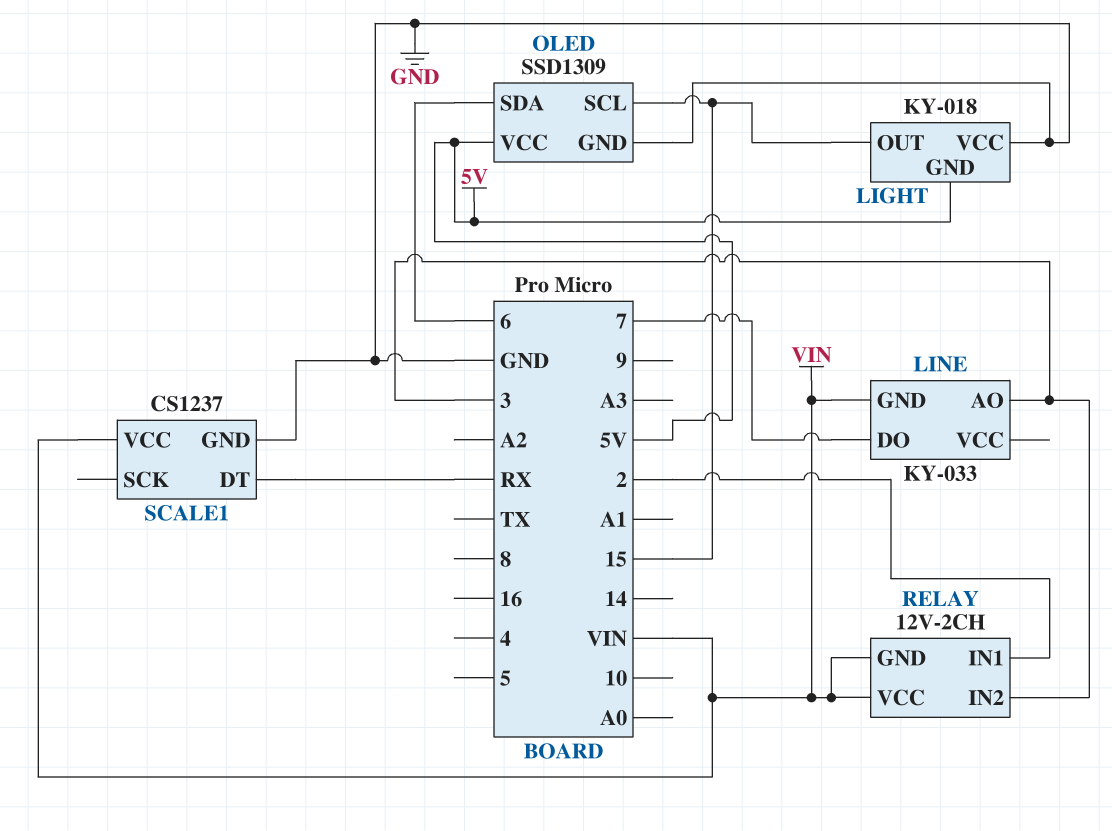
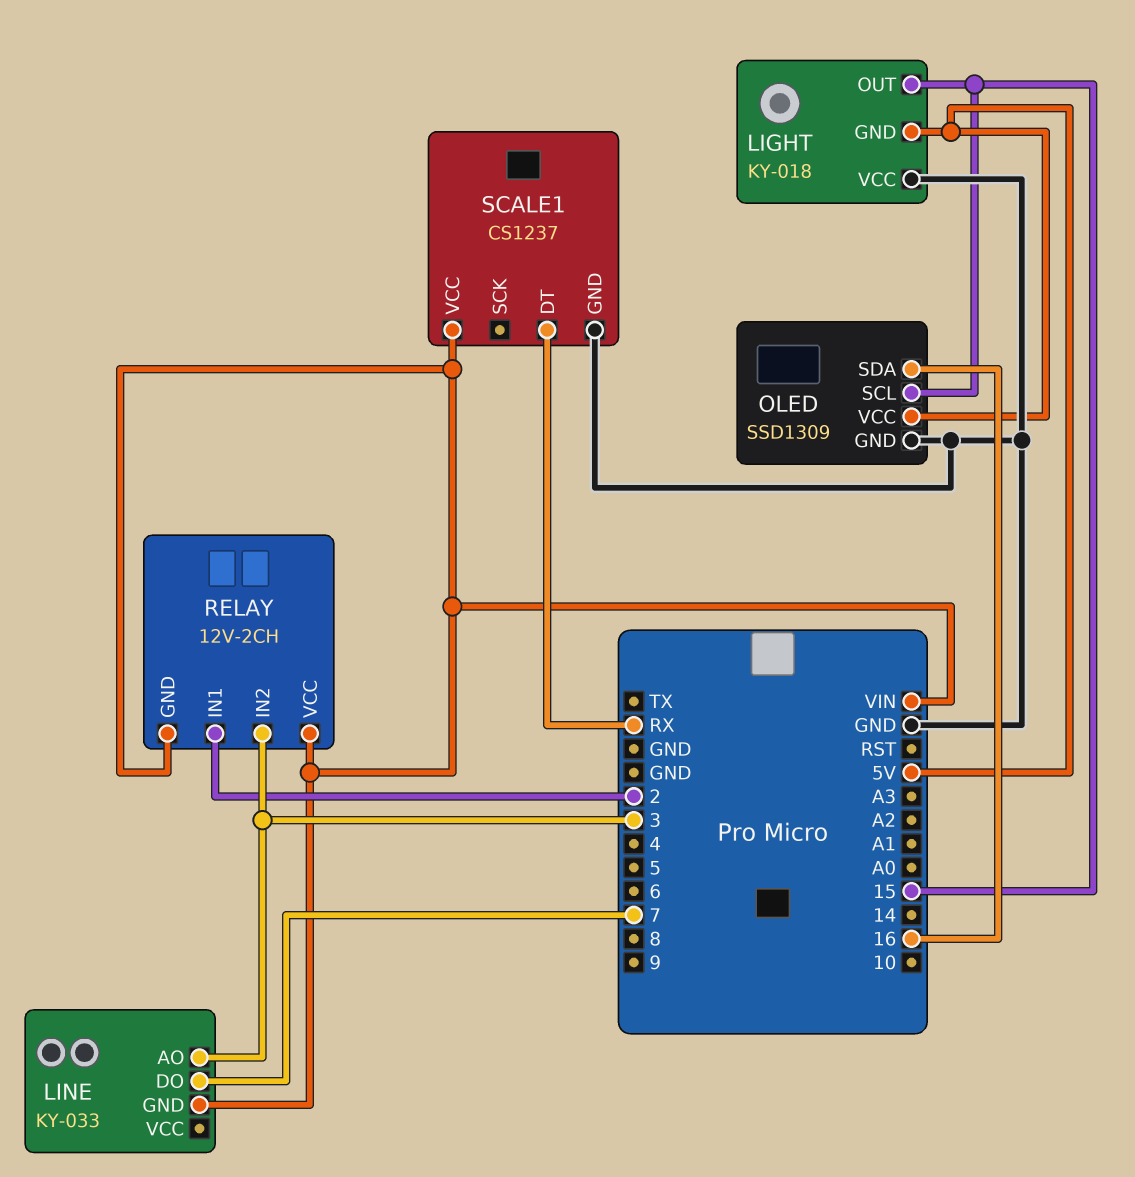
OLED pin SDA: 6 -> 16

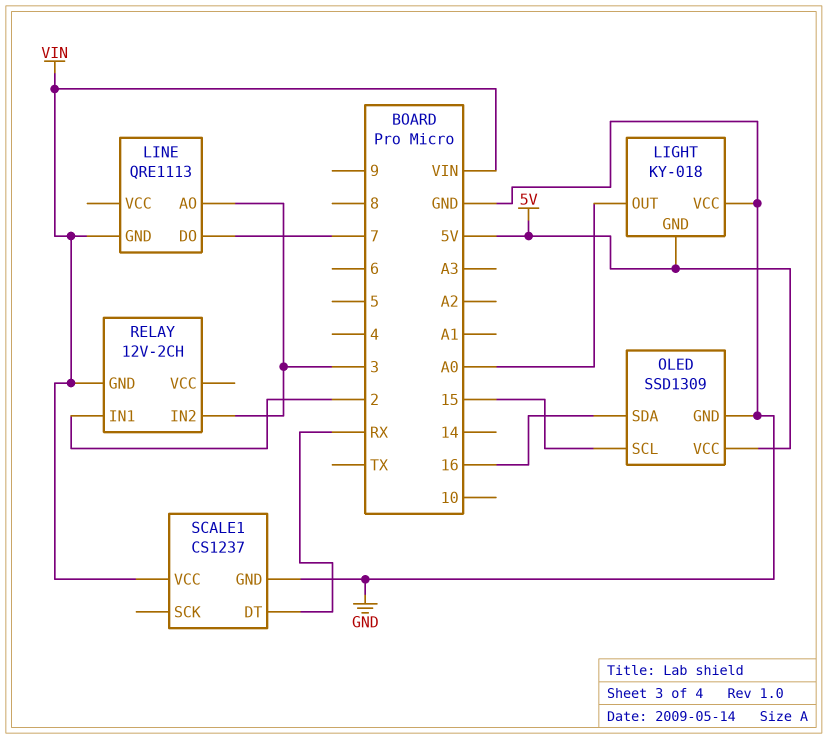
LIGHT pin OUT: 15 -> A0
LINE: KY-033 -> QRE1113
RELAY pin VCC: VIN -> none

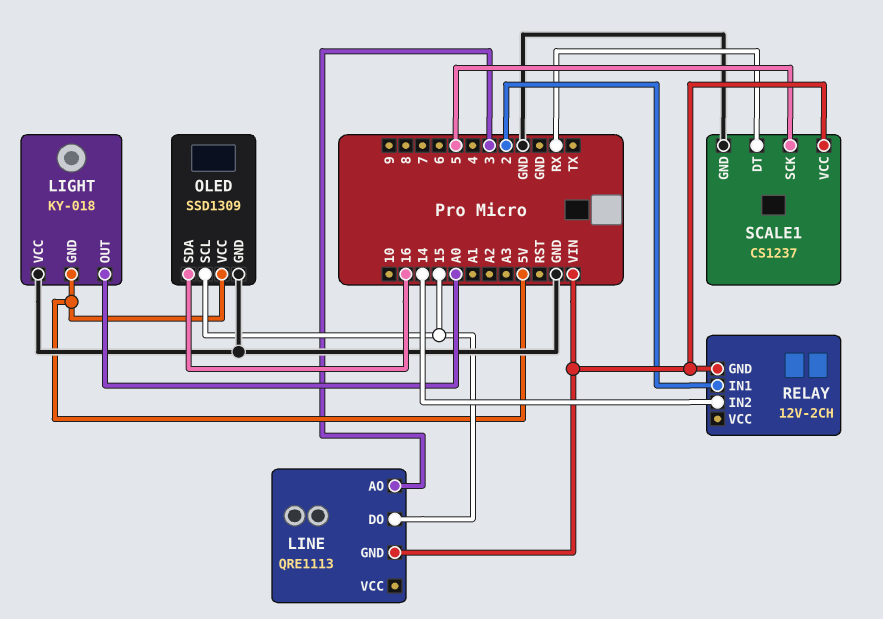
LINE pin DO: 7 -> 15
RELAY pin IN2: 3 -> 14
SCALE1 pin SCK: none -> 5

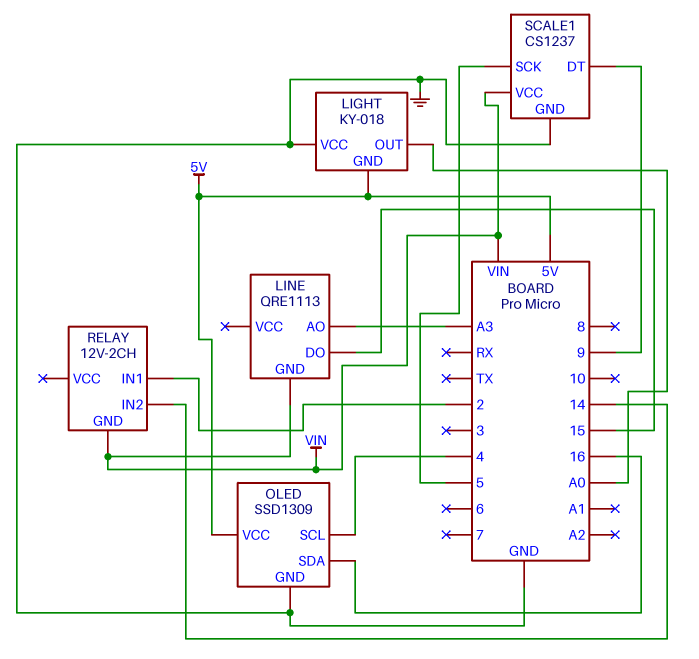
LINE pin AO: 3 -> A3
OLED pin SCL: 15 -> 4
SCALE1 pin DT: RX -> 9

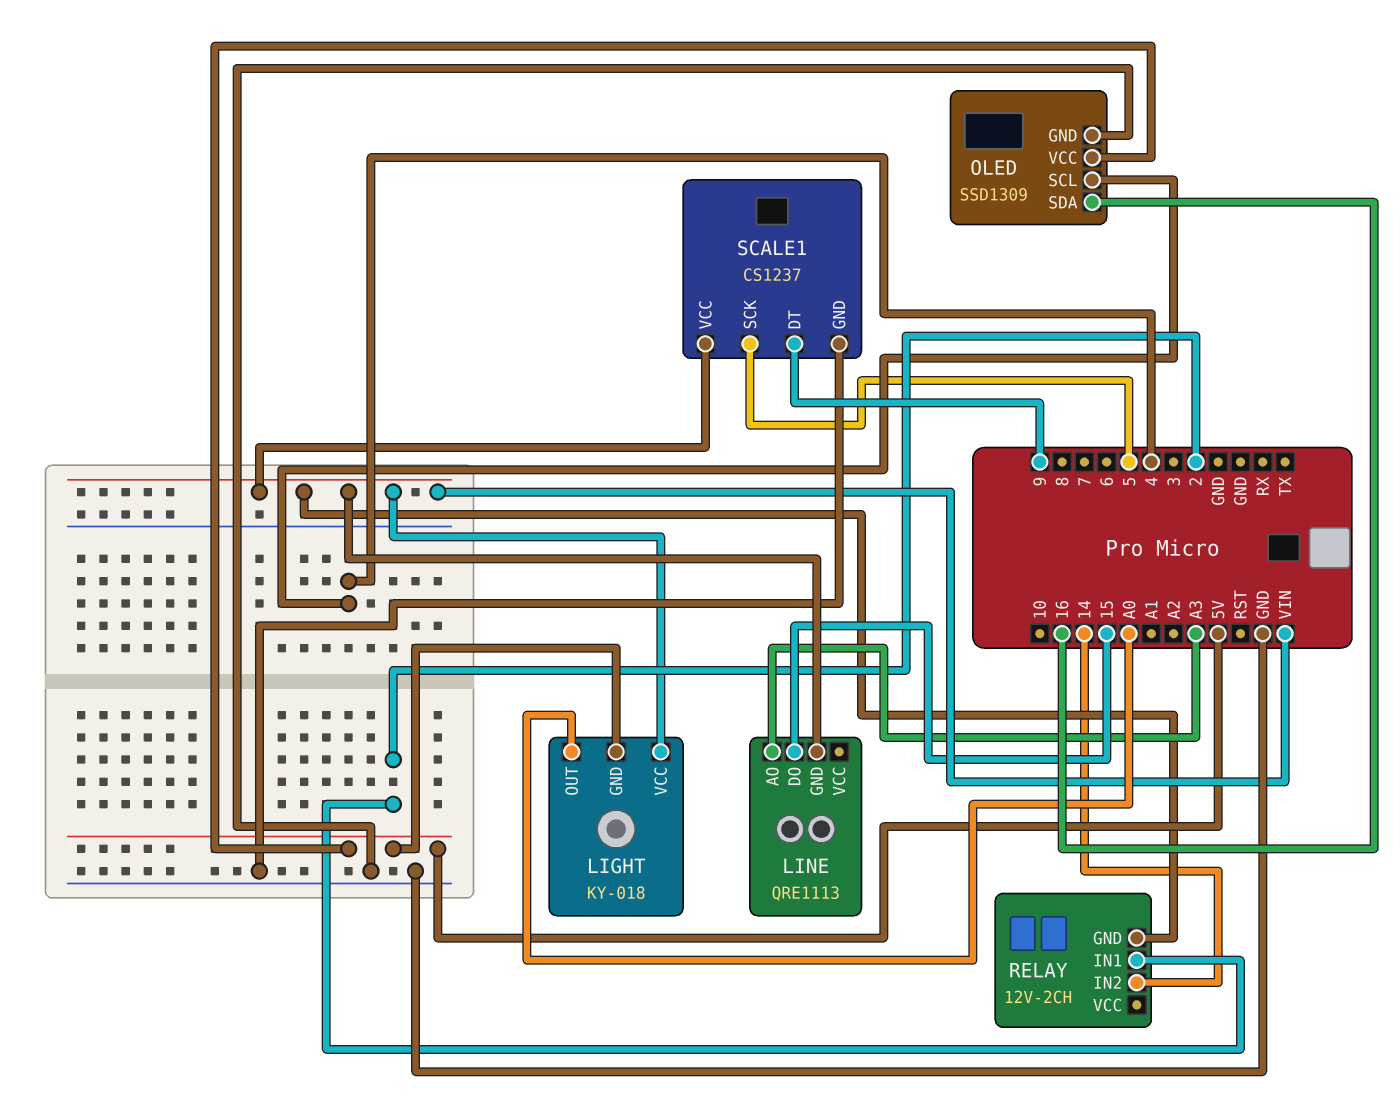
LIGHT pin VCC: GND -> VIN

